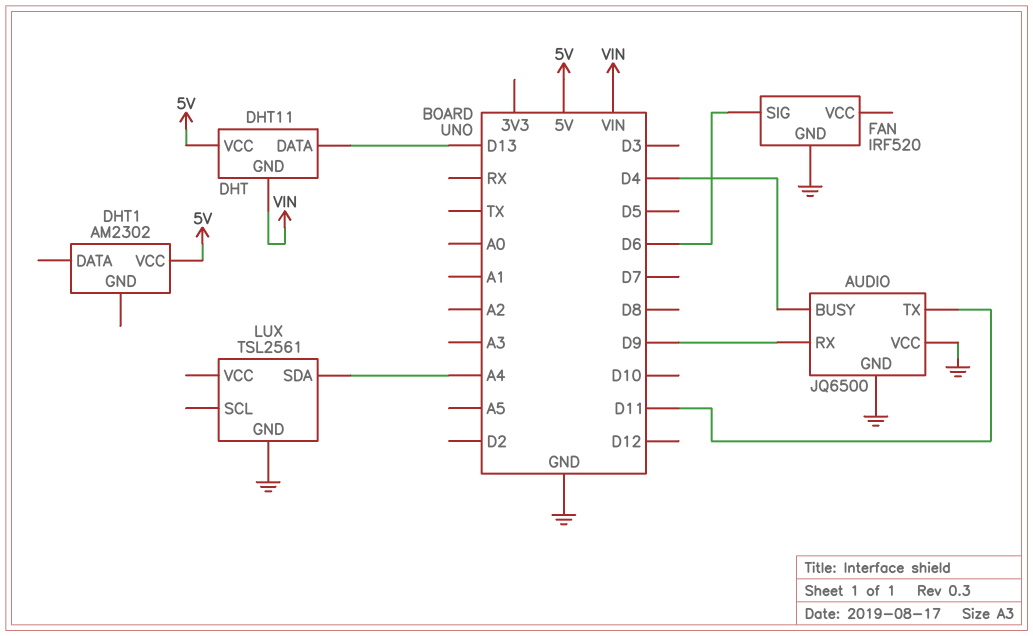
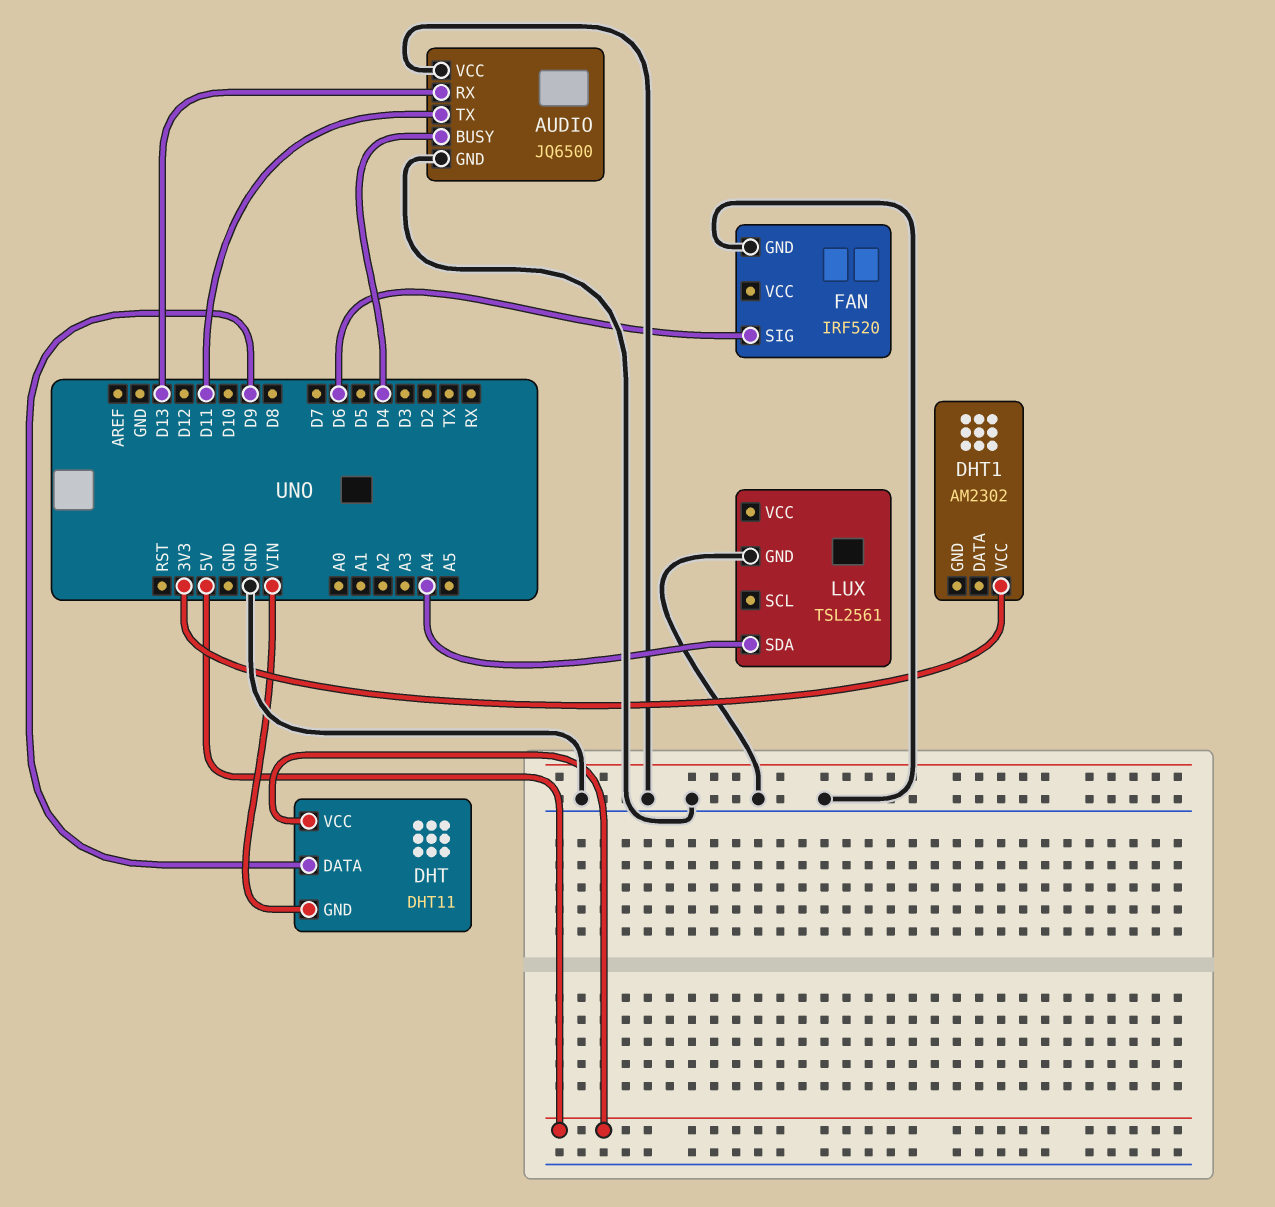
AUDIO pin RX: D9 -> D13
DHT pin DATA: D13 -> D9
DHT1 pin VCC: 5V -> 3V3

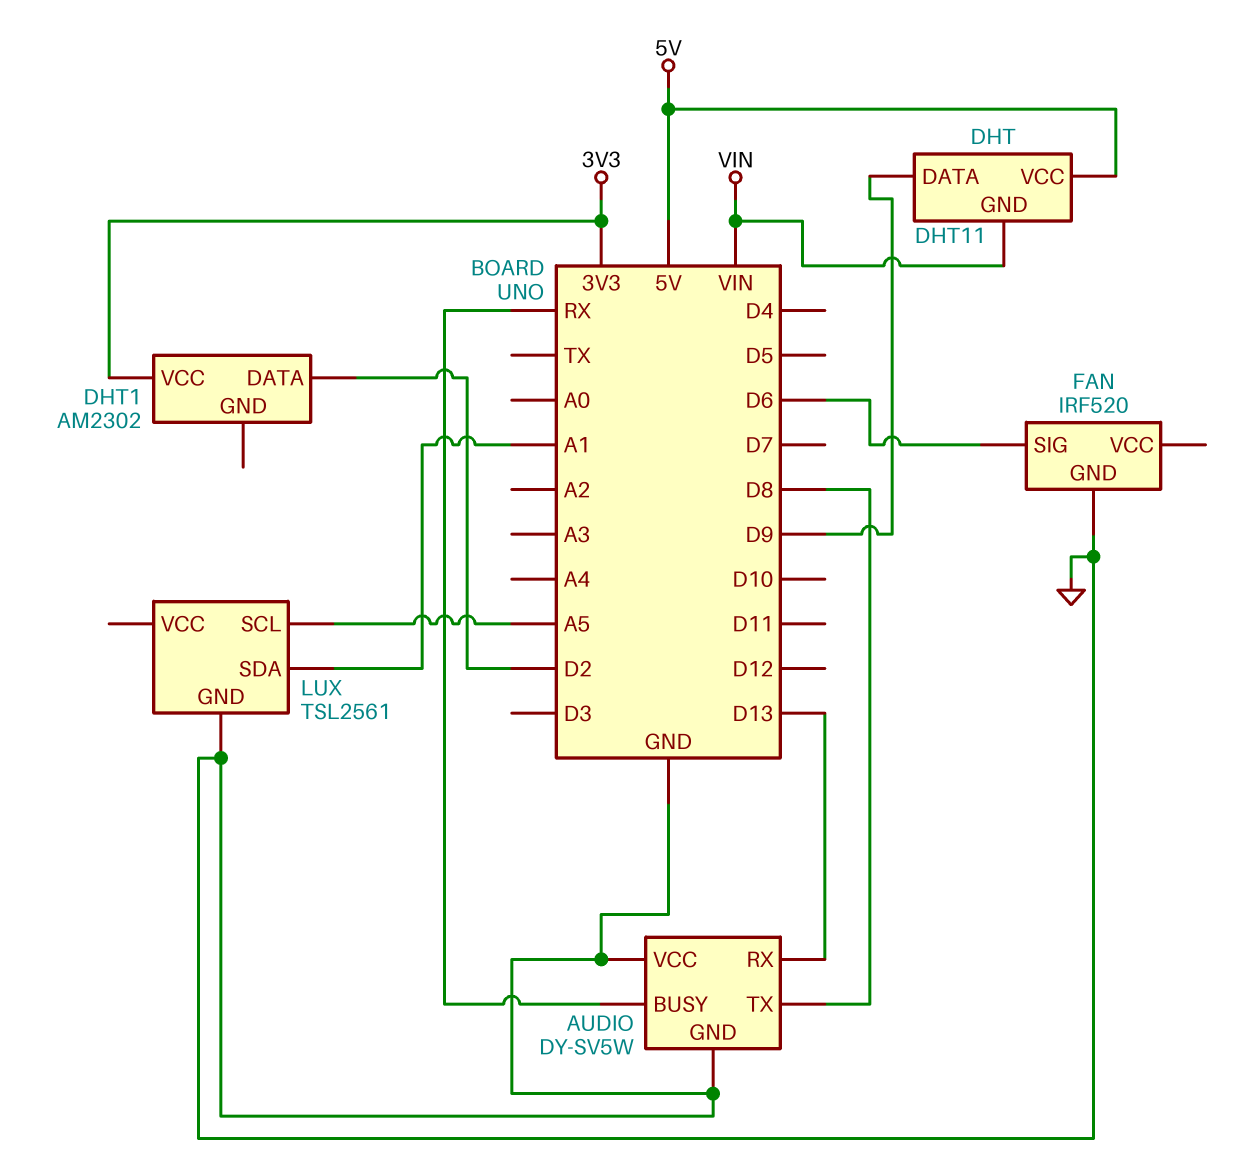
AUDIO: JQ6500 -> DY-SV5W
AUDIO pin BUSY: D4 -> RX
AUDIO pin TX: D11 -> D8
DHT1 pin DATA: none -> D2
LUX pin SCL: none -> A5
LUX pin SDA: A4 -> A1

